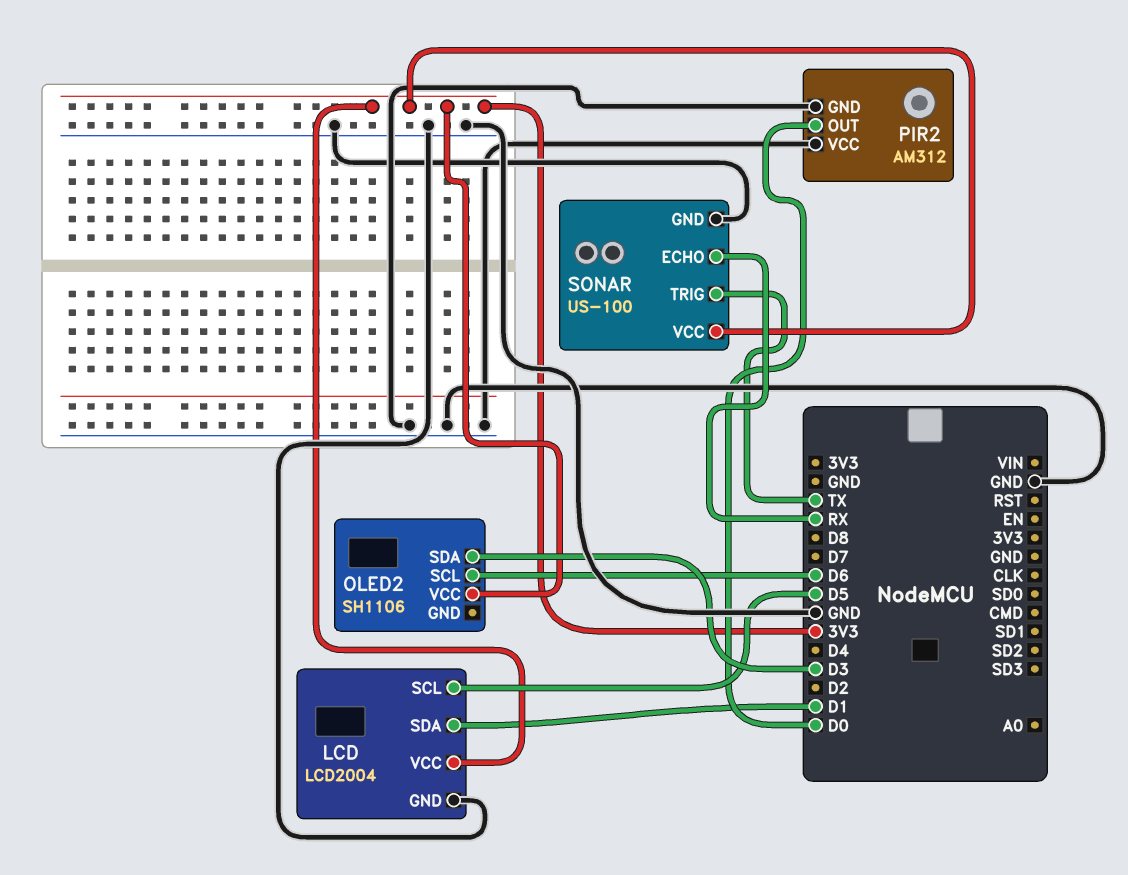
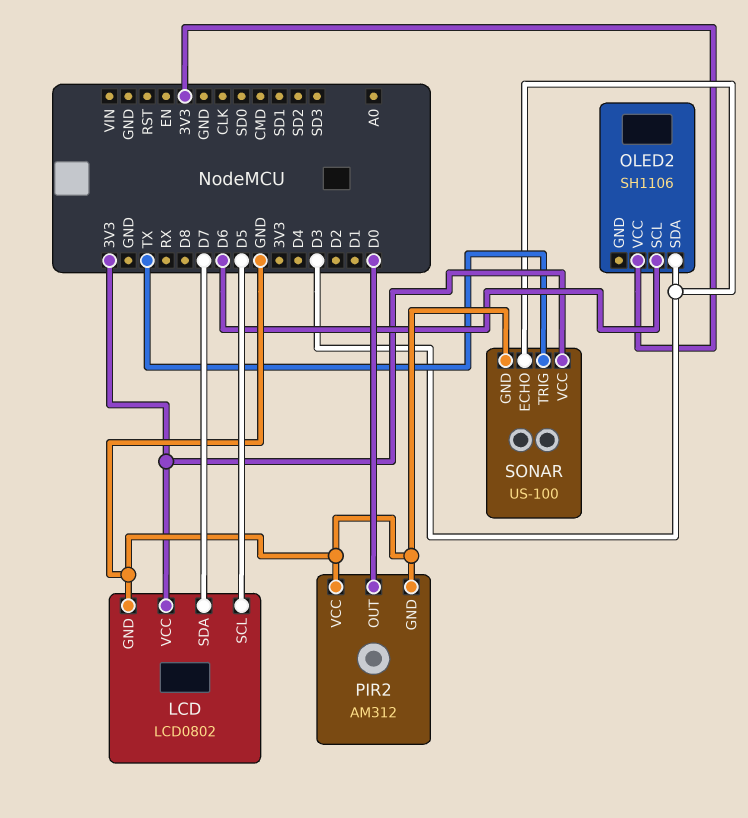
LCD: LCD2004 -> LCD0802
LCD pin SDA: D1 -> D7
SONAR pin ECHO: RX -> D3

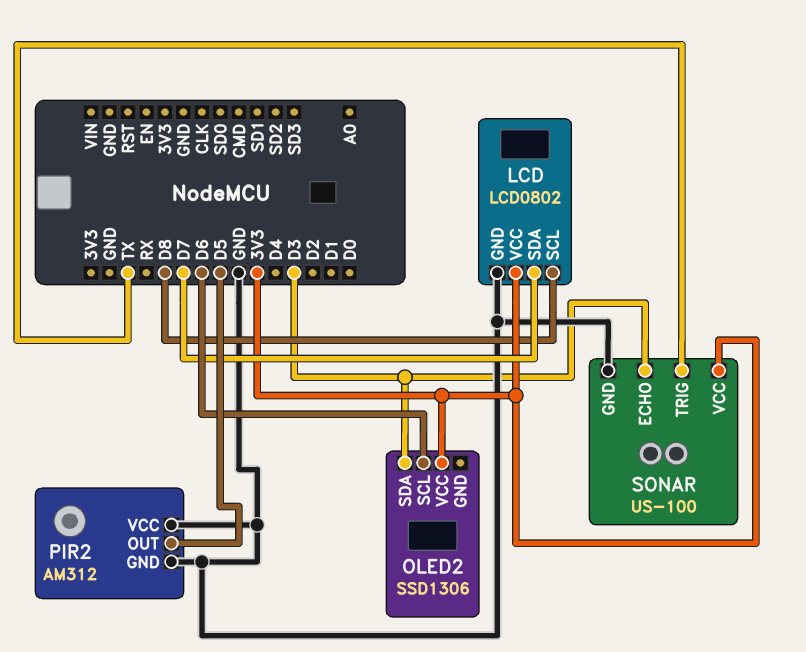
LCD pin SCL: D5 -> D8
OLED2: SH1106 -> SSD1306
PIR2 pin OUT: D0 -> D5

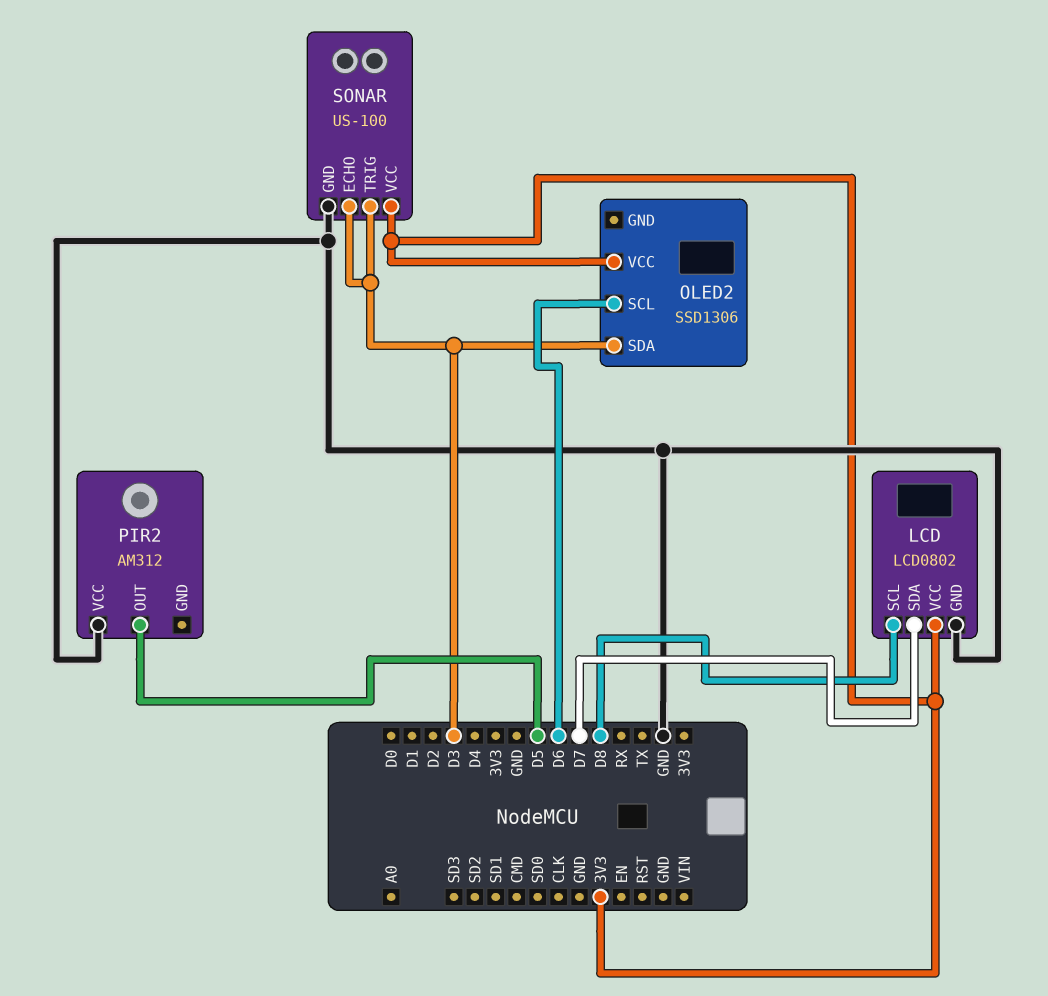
PIR2 pin GND: GND -> none
SONAR pin TRIG: TX -> D3

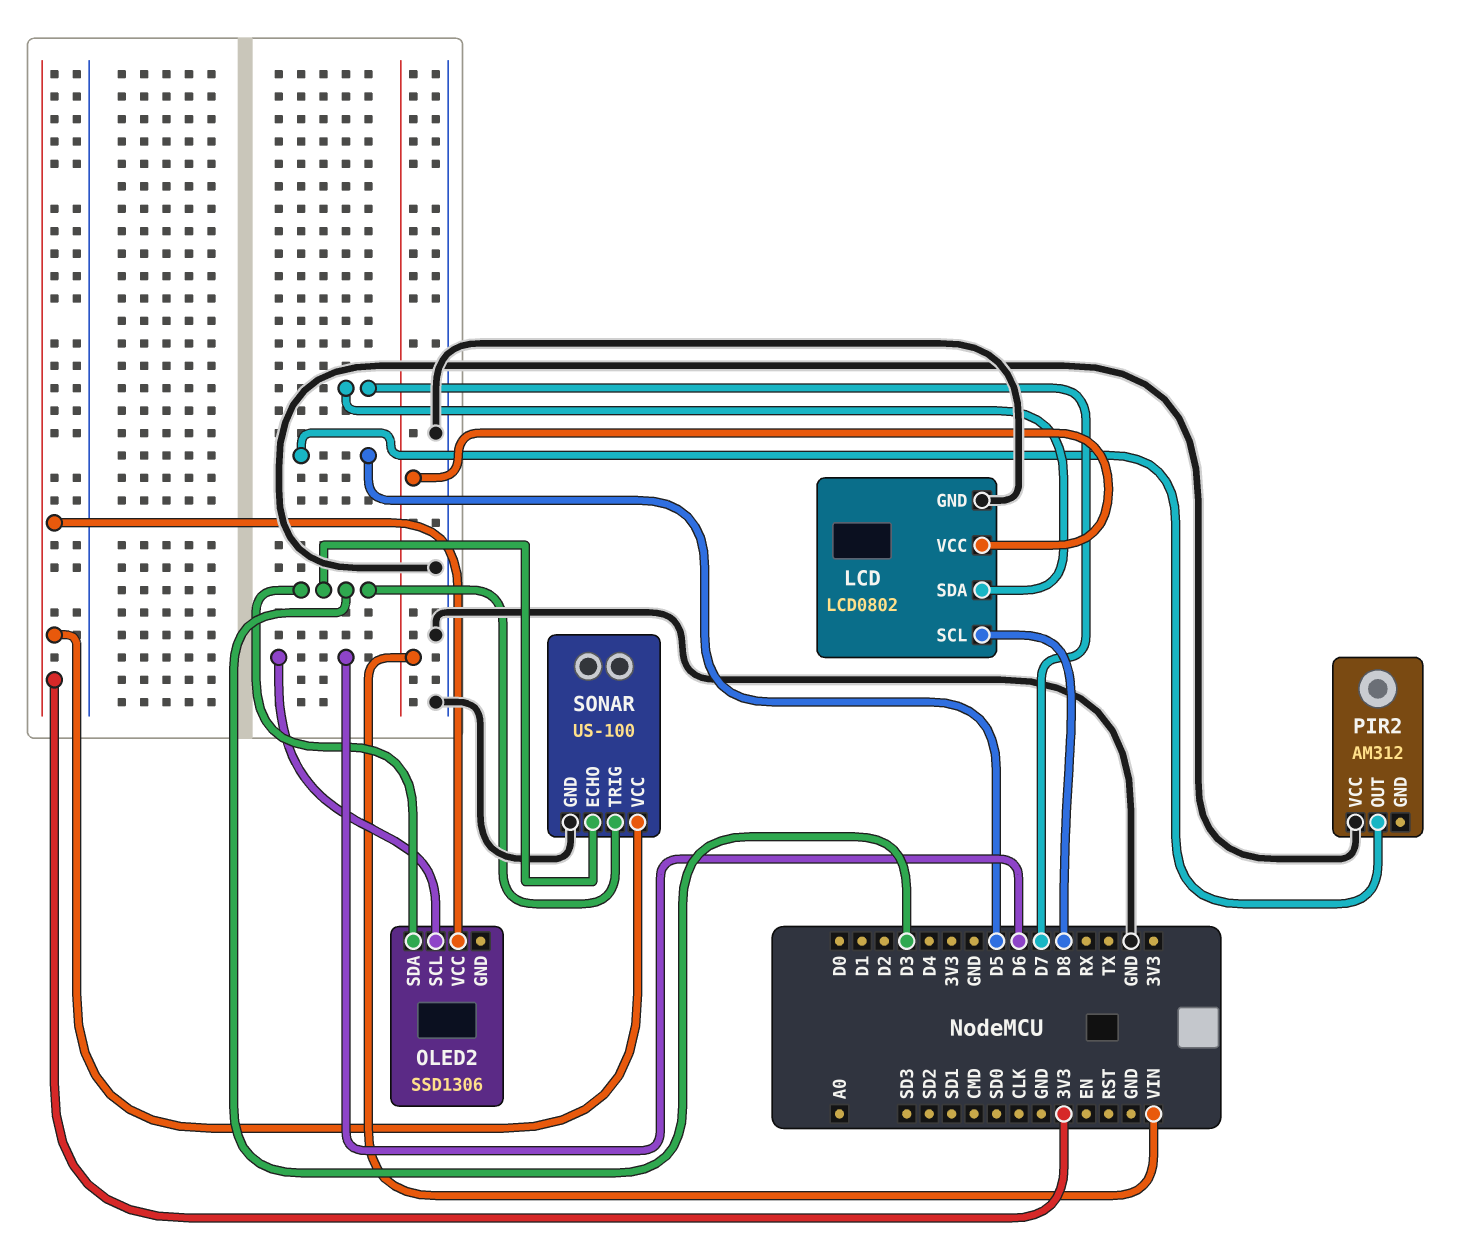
LCD pin VCC: 3V3 -> VIN

